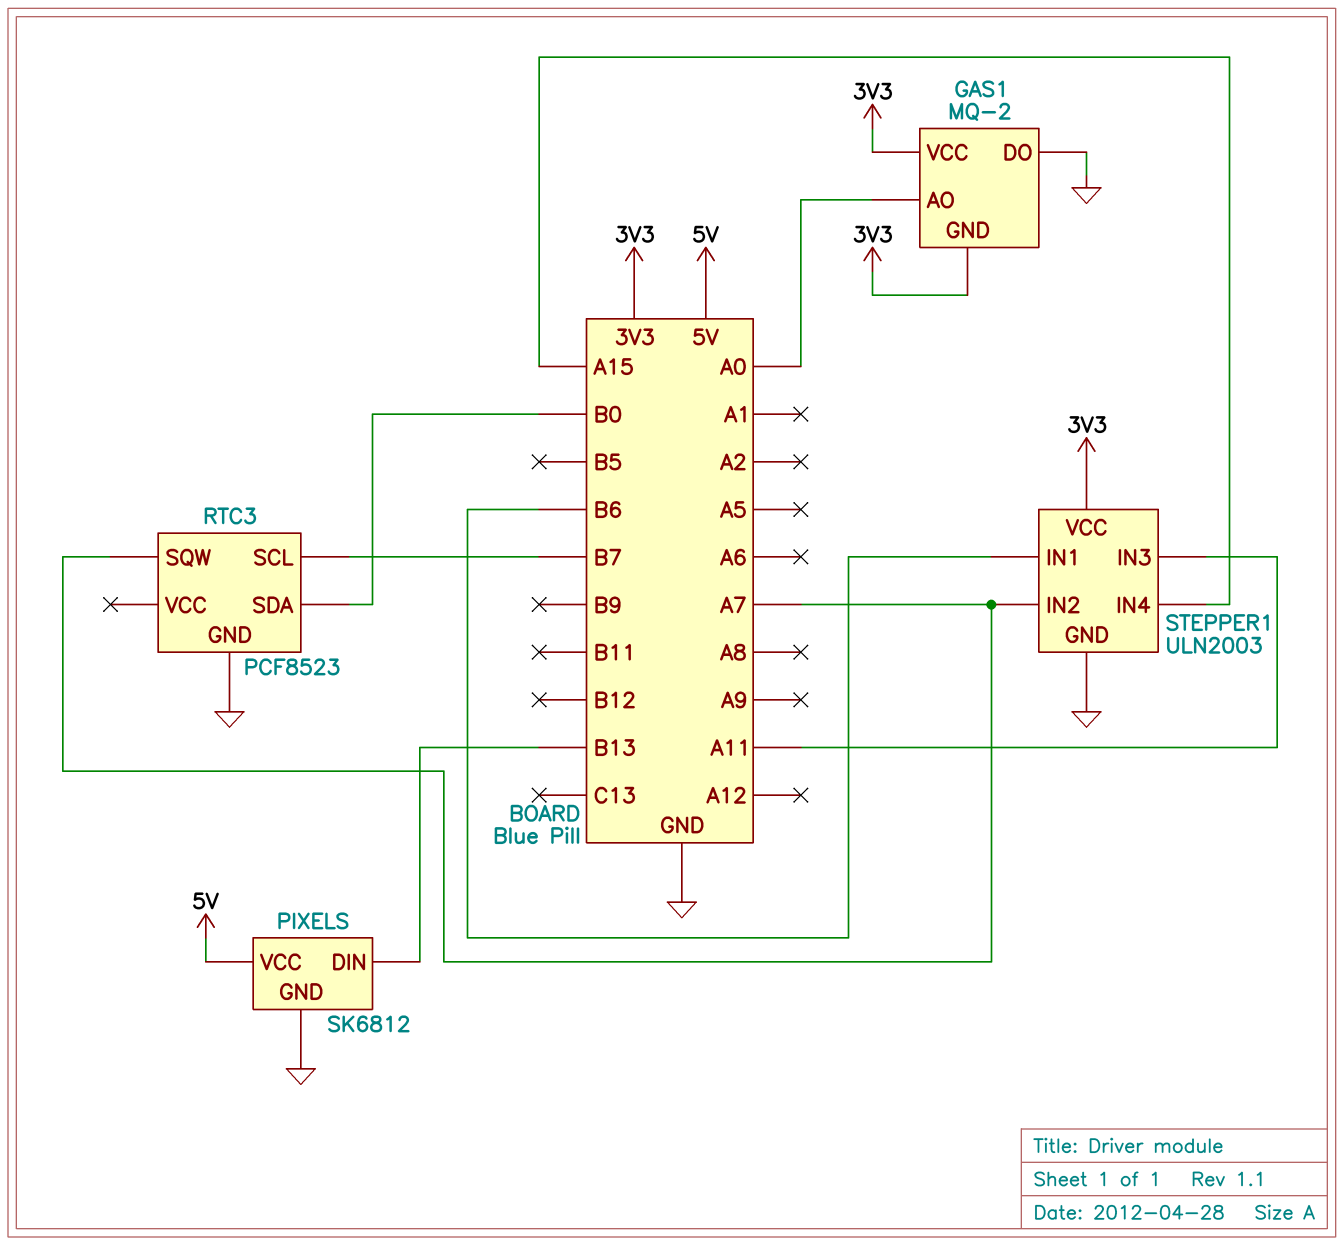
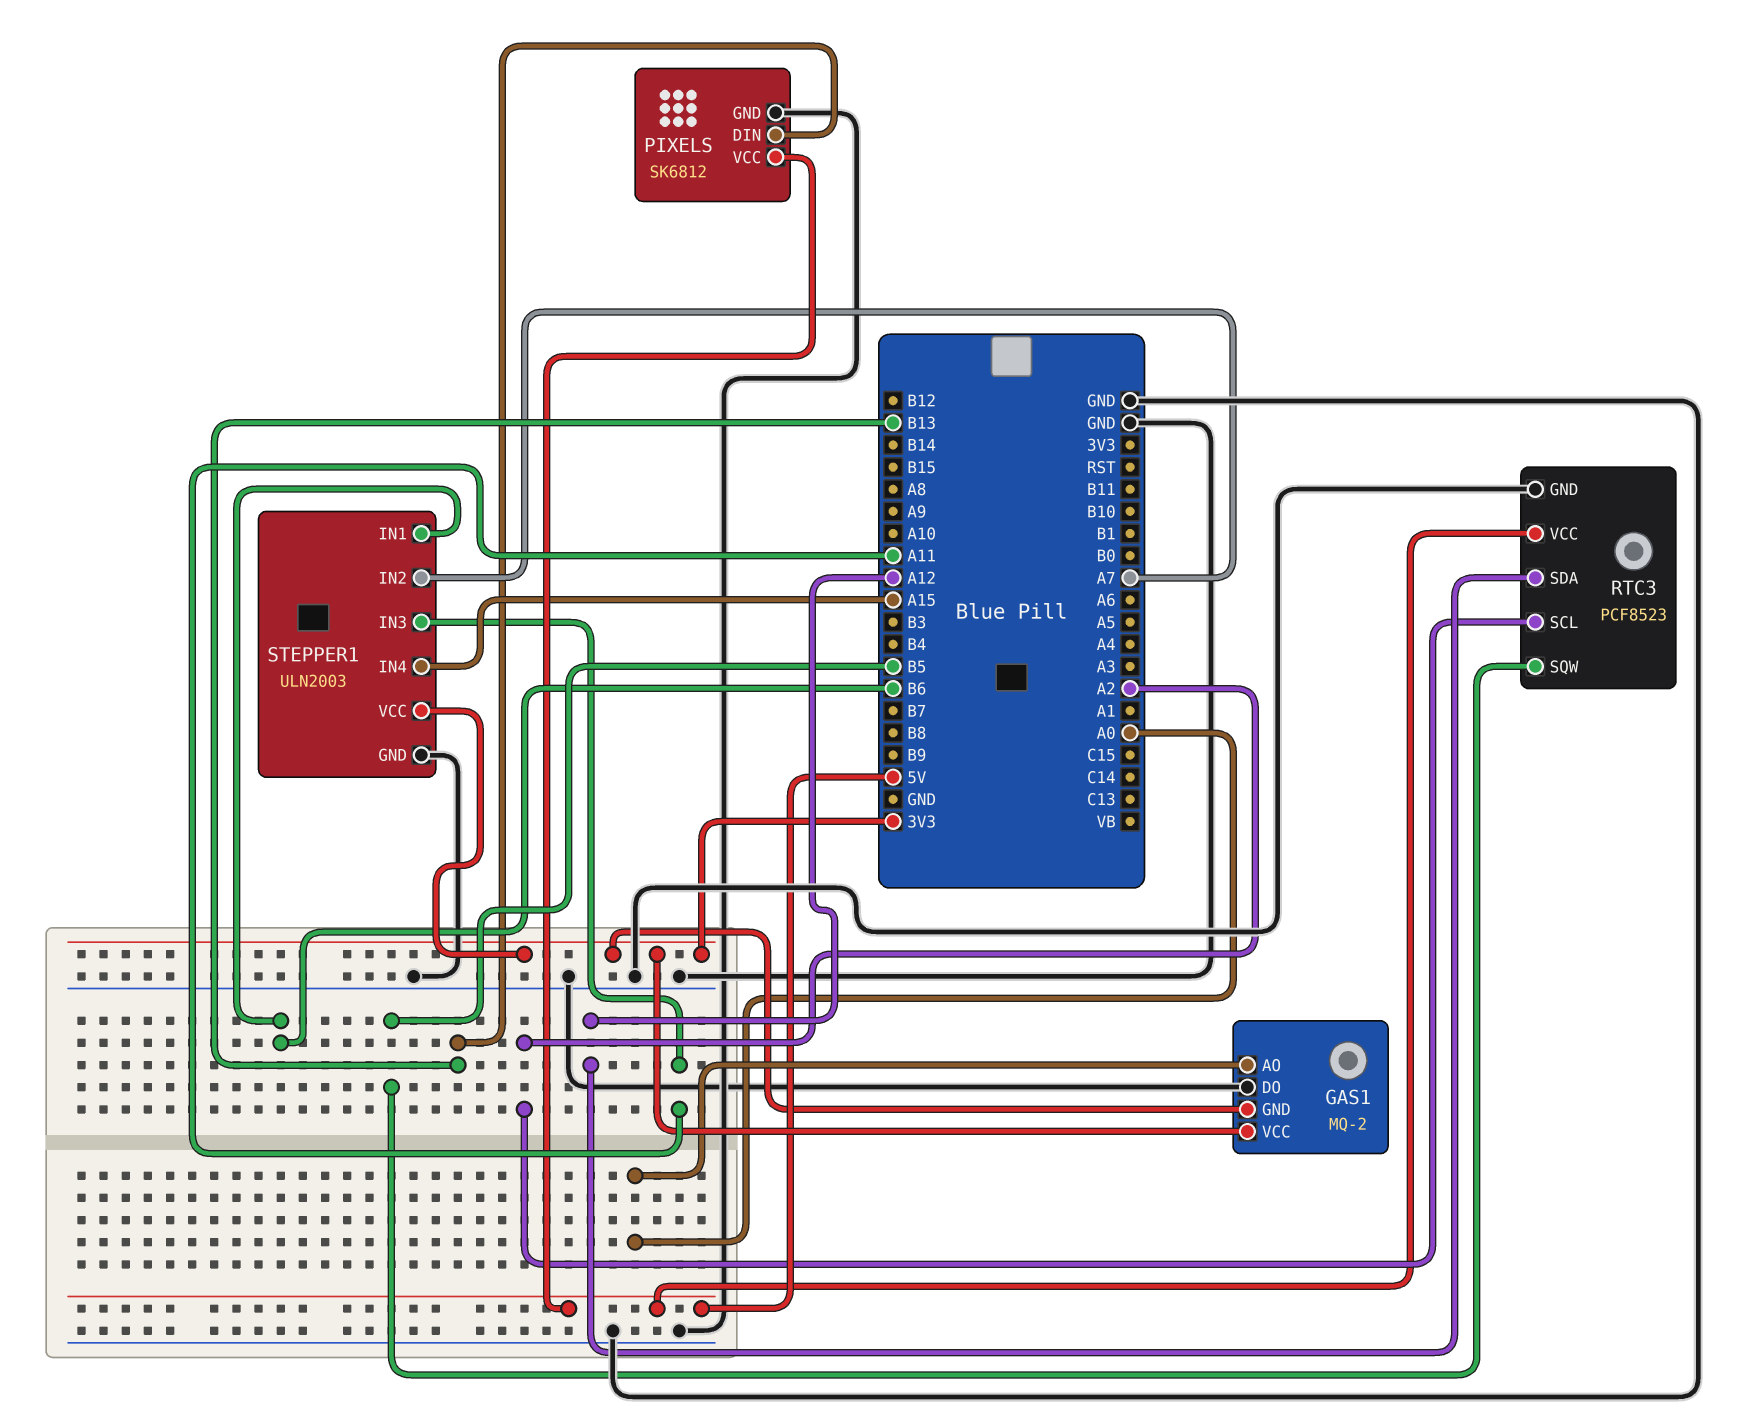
RTC3 pin SCL: B7 -> A2
RTC3 pin SDA: B0 -> A12
RTC3 pin SQW: A7 -> B5
RTC3 pin VCC: none -> 5V

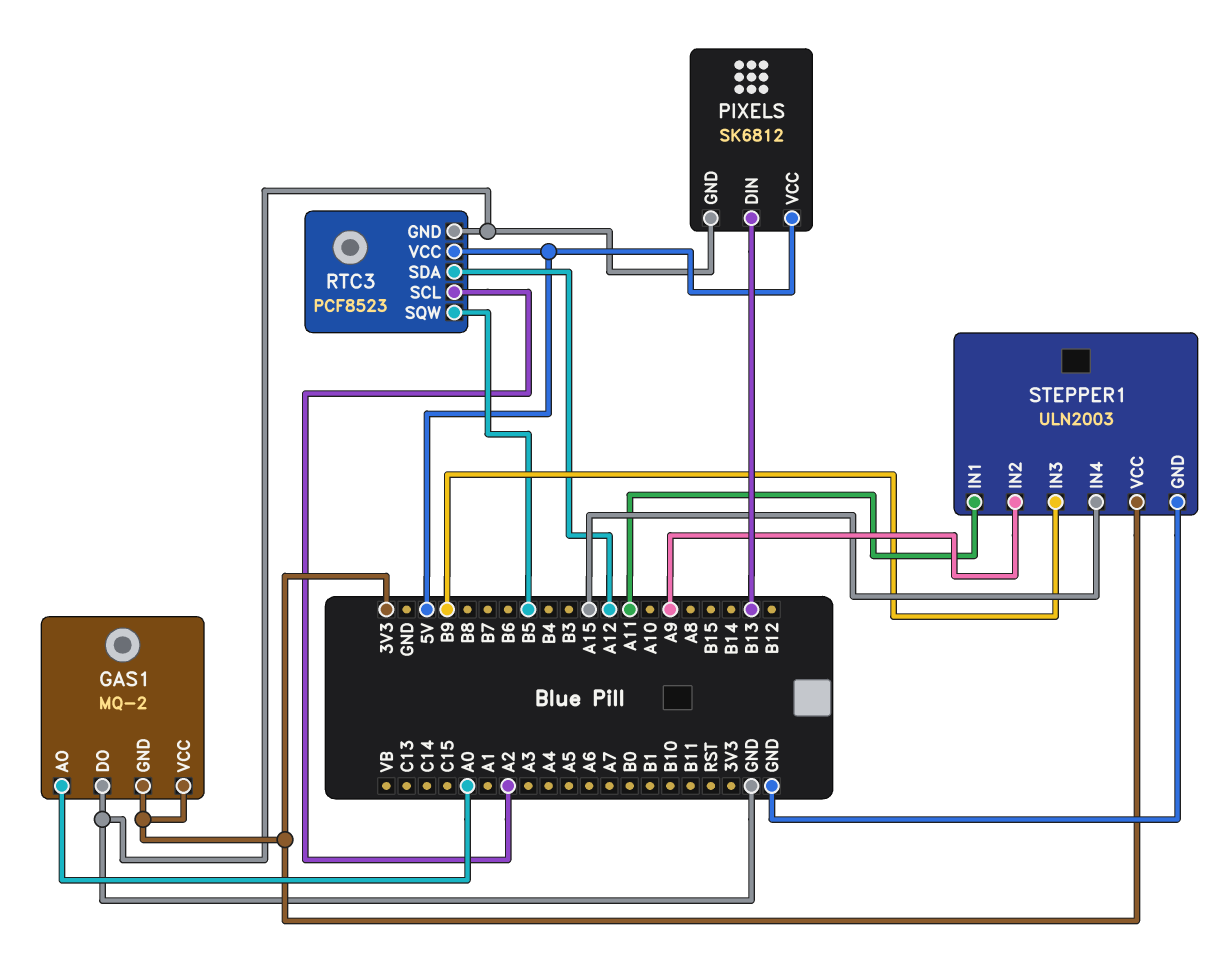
STEPPER1 pin IN1: B6 -> A11
STEPPER1 pin IN2: A7 -> A9
STEPPER1 pin IN3: A11 -> B9

